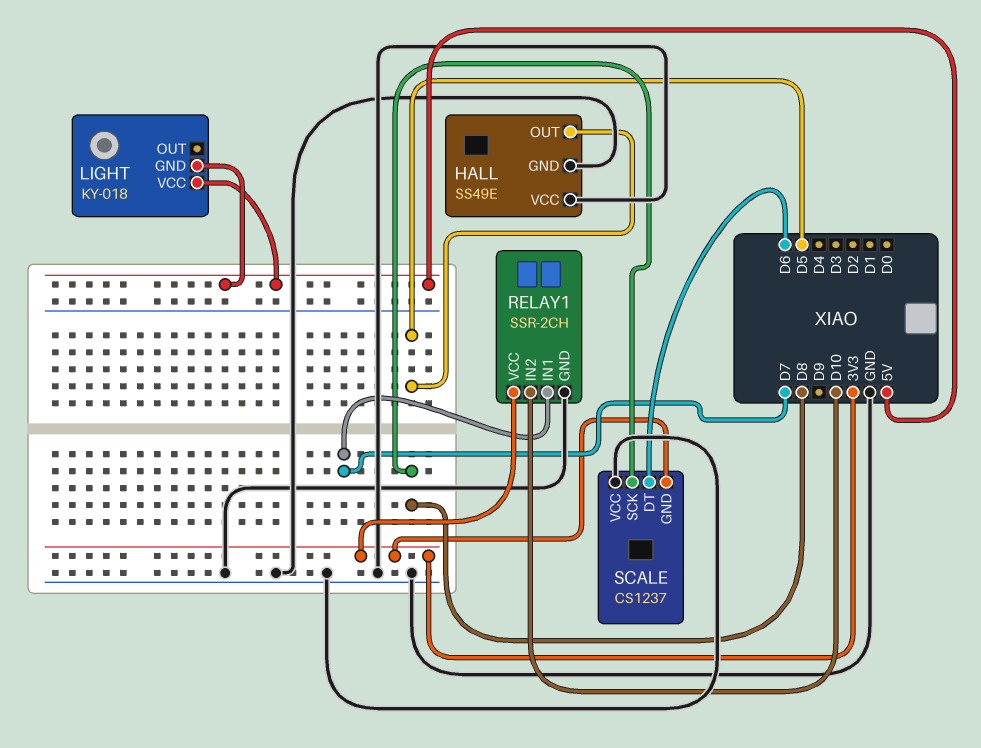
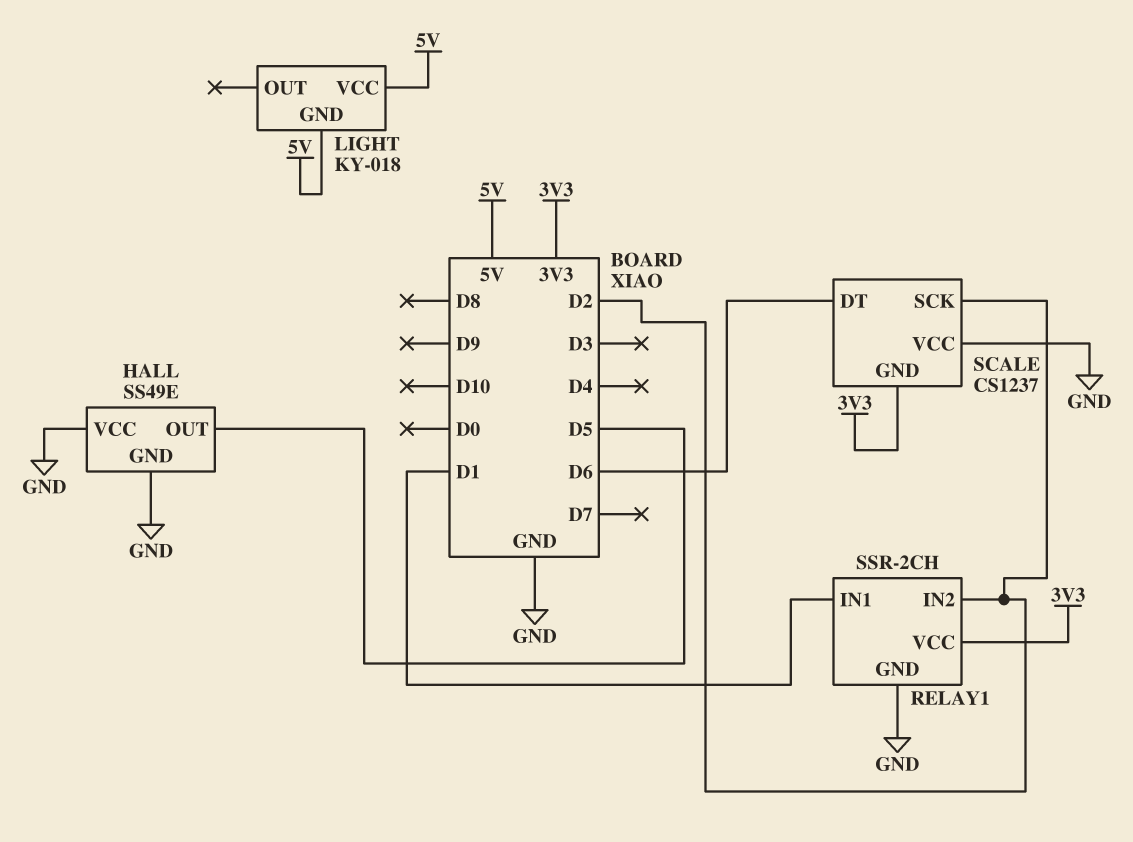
RELAY1 pin IN1: D7 -> D1
RELAY1 pin IN2: D10 -> D2
SCALE pin SCK: D8 -> D2

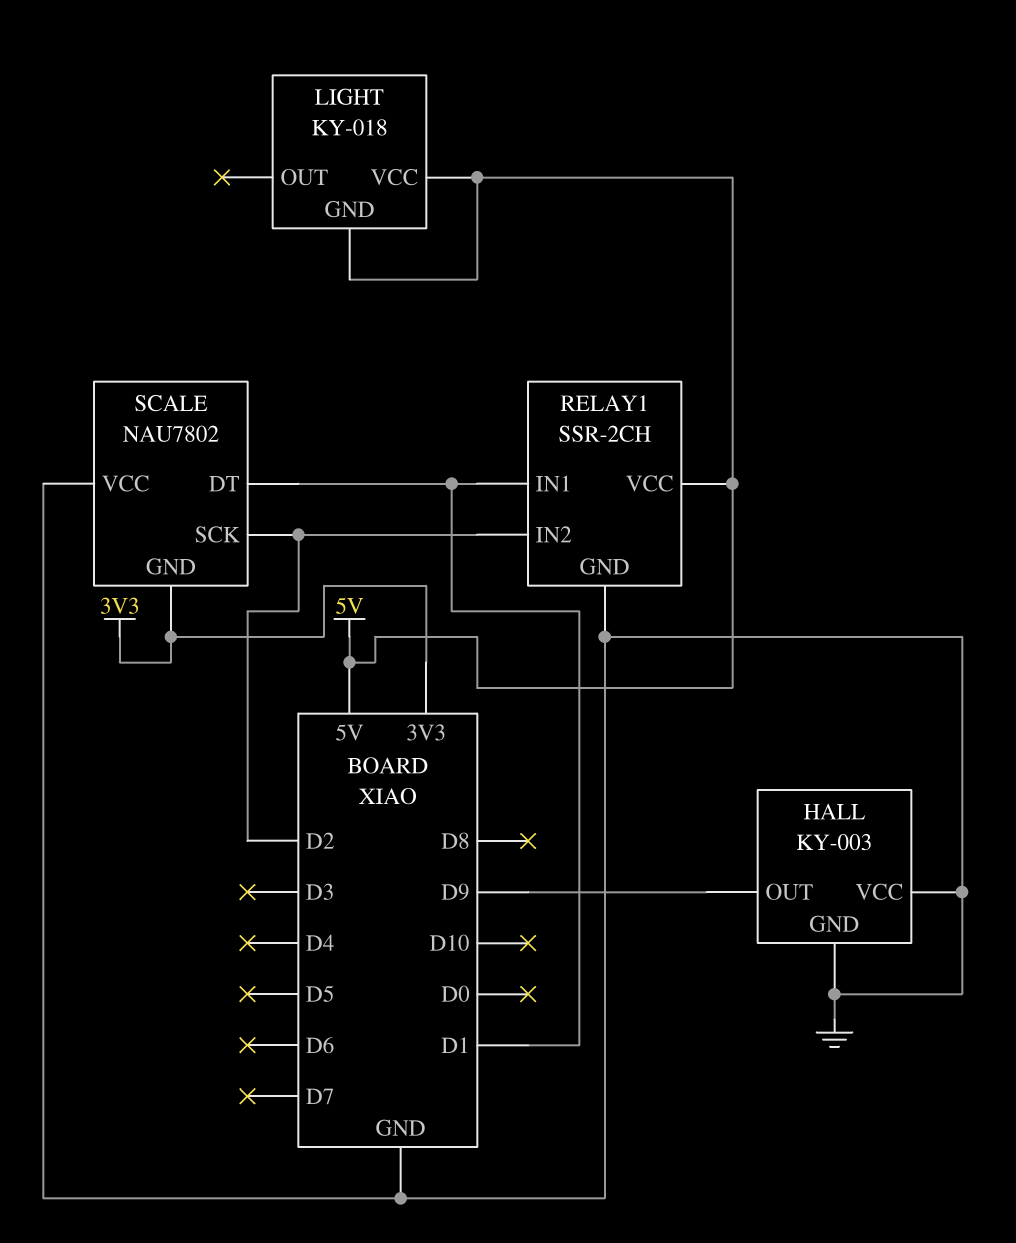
HALL: SS49E -> KY-003
HALL pin OUT: D5 -> D9
RELAY1 pin VCC: 3V3 -> 5V
SCALE: CS1237 -> NAU7802
SCALE pin DT: D6 -> D1

